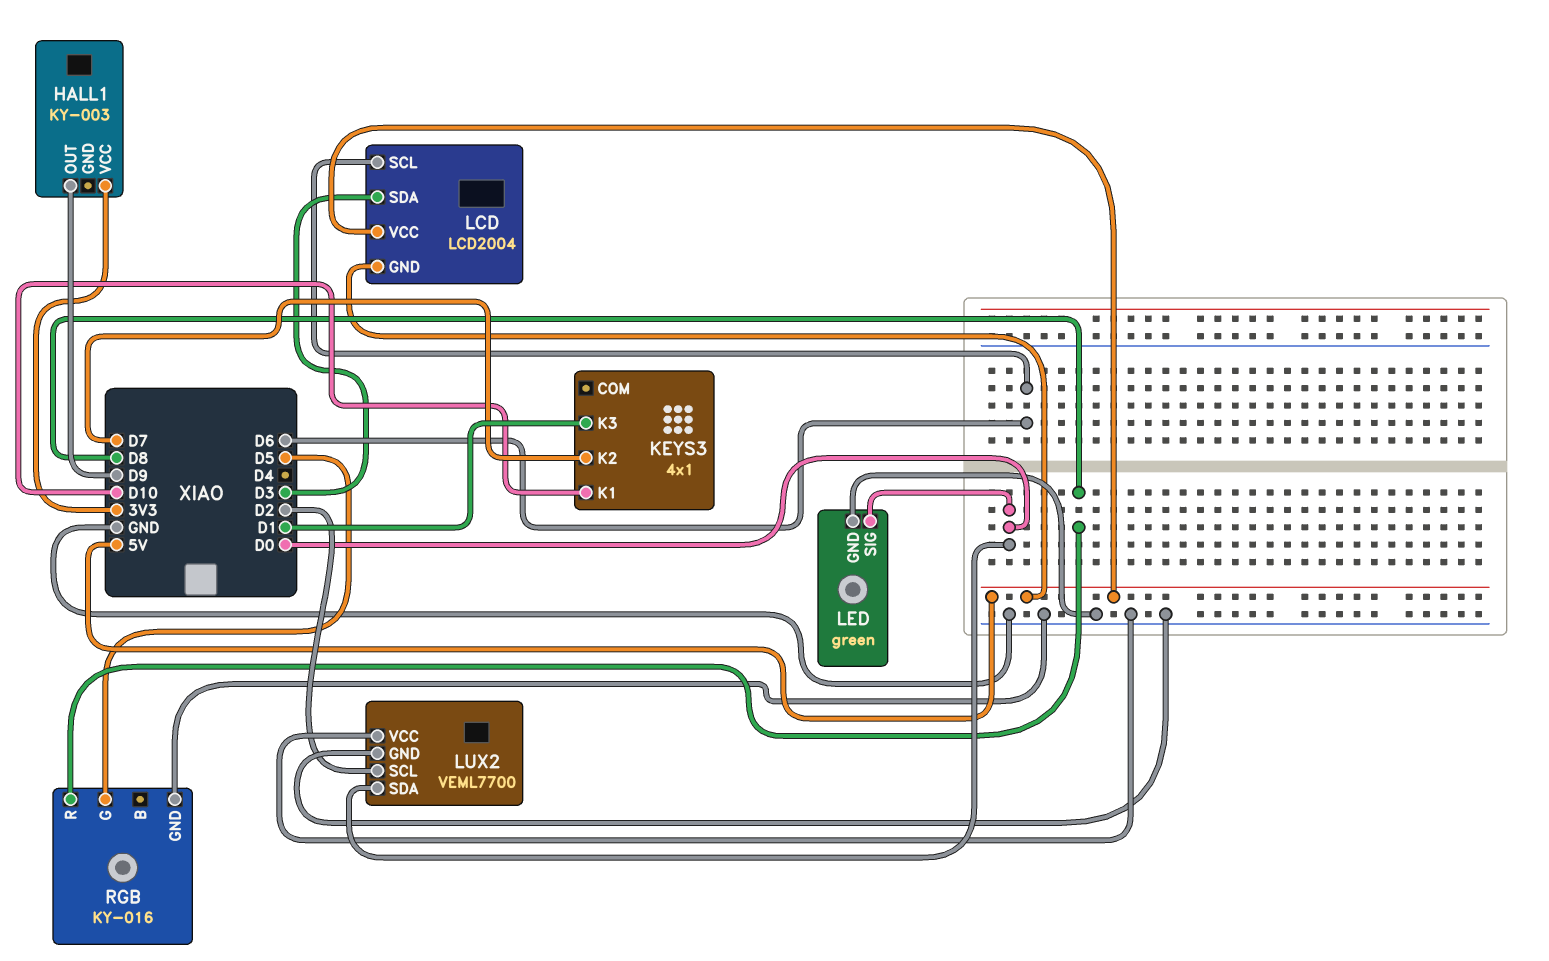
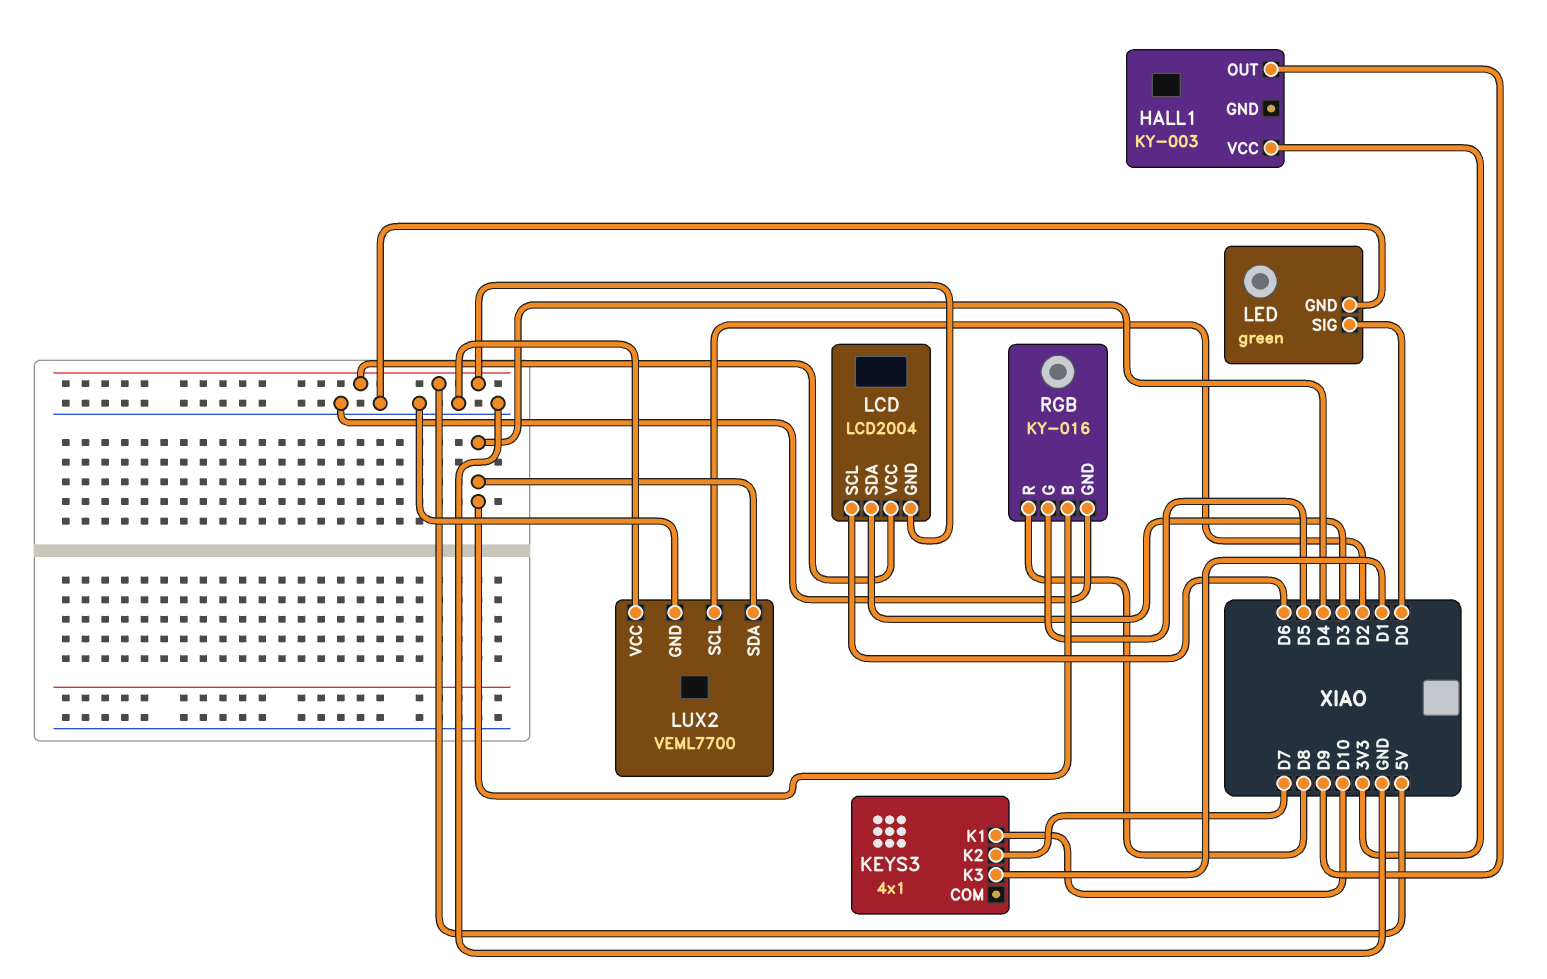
LUX2 pin SDA: D0 -> D4
RGB pin B: none -> D4

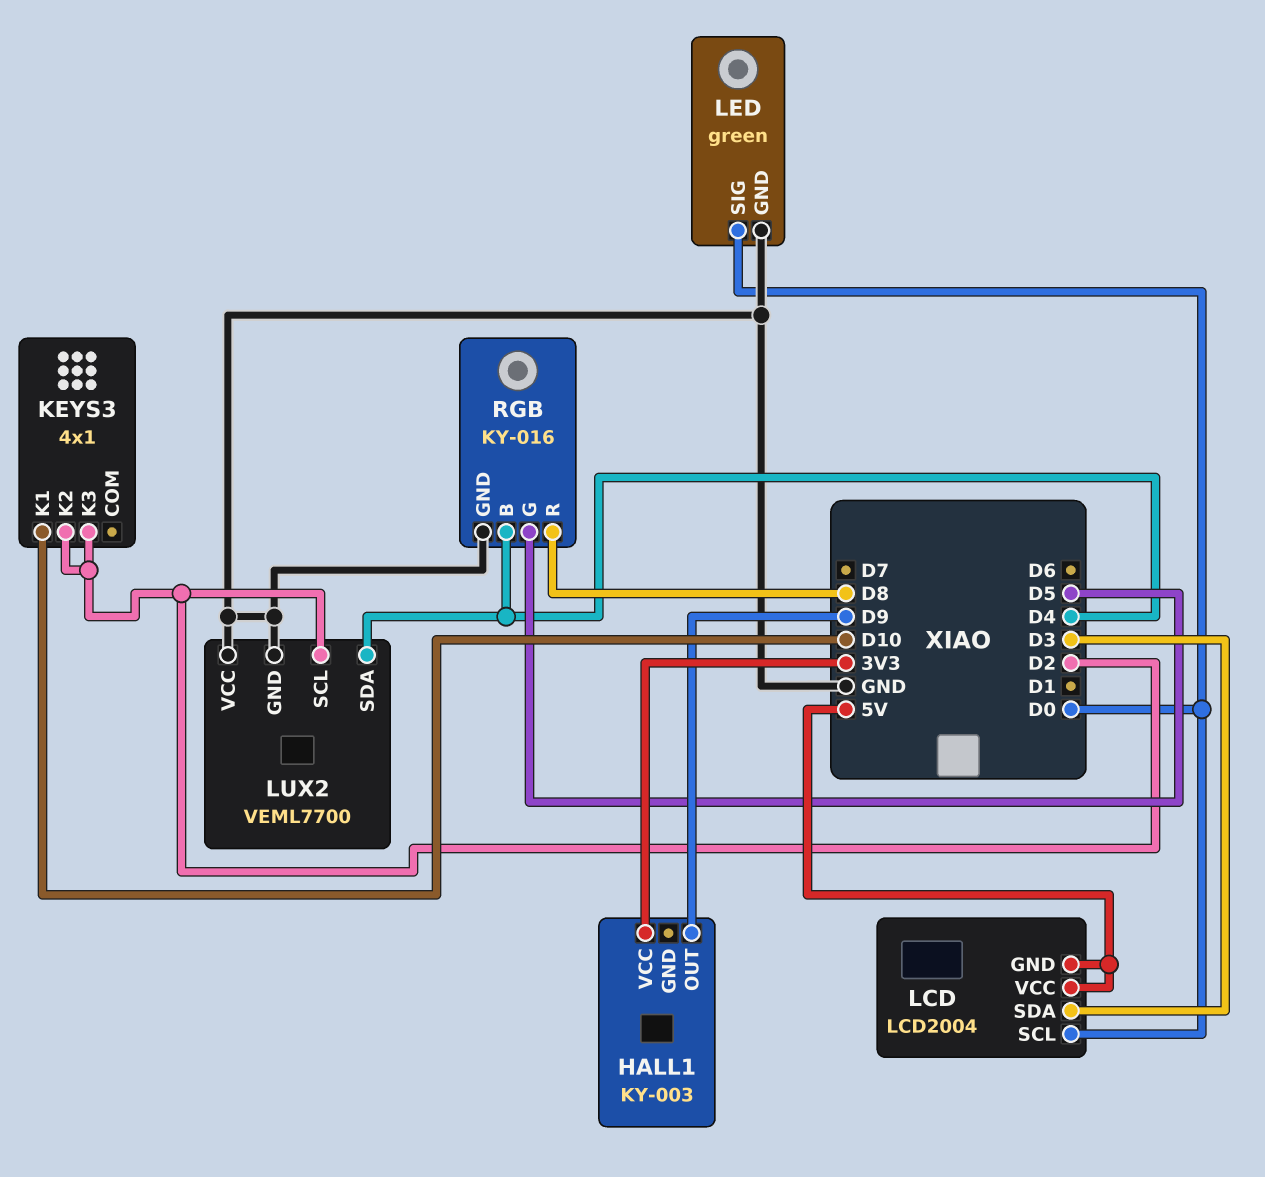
KEYS3 pin K2: D7 -> D2
KEYS3 pin K3: D1 -> D2
LCD pin SCL: D6 -> D0

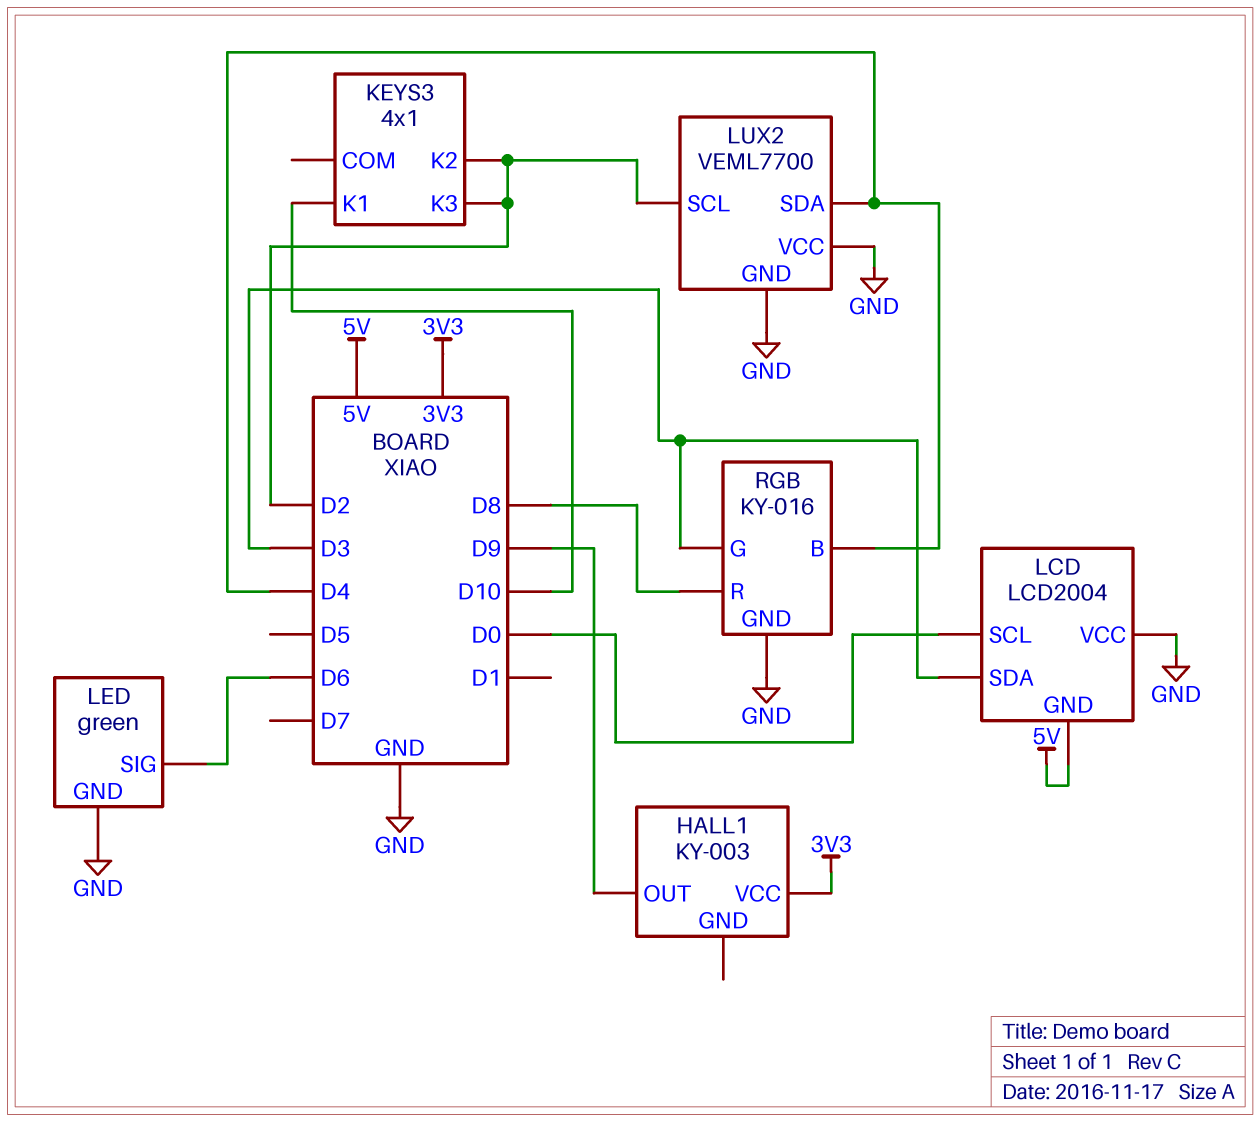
LCD pin VCC: 5V -> GND
LED pin SIG: D0 -> D6
RGB pin G: D5 -> D3

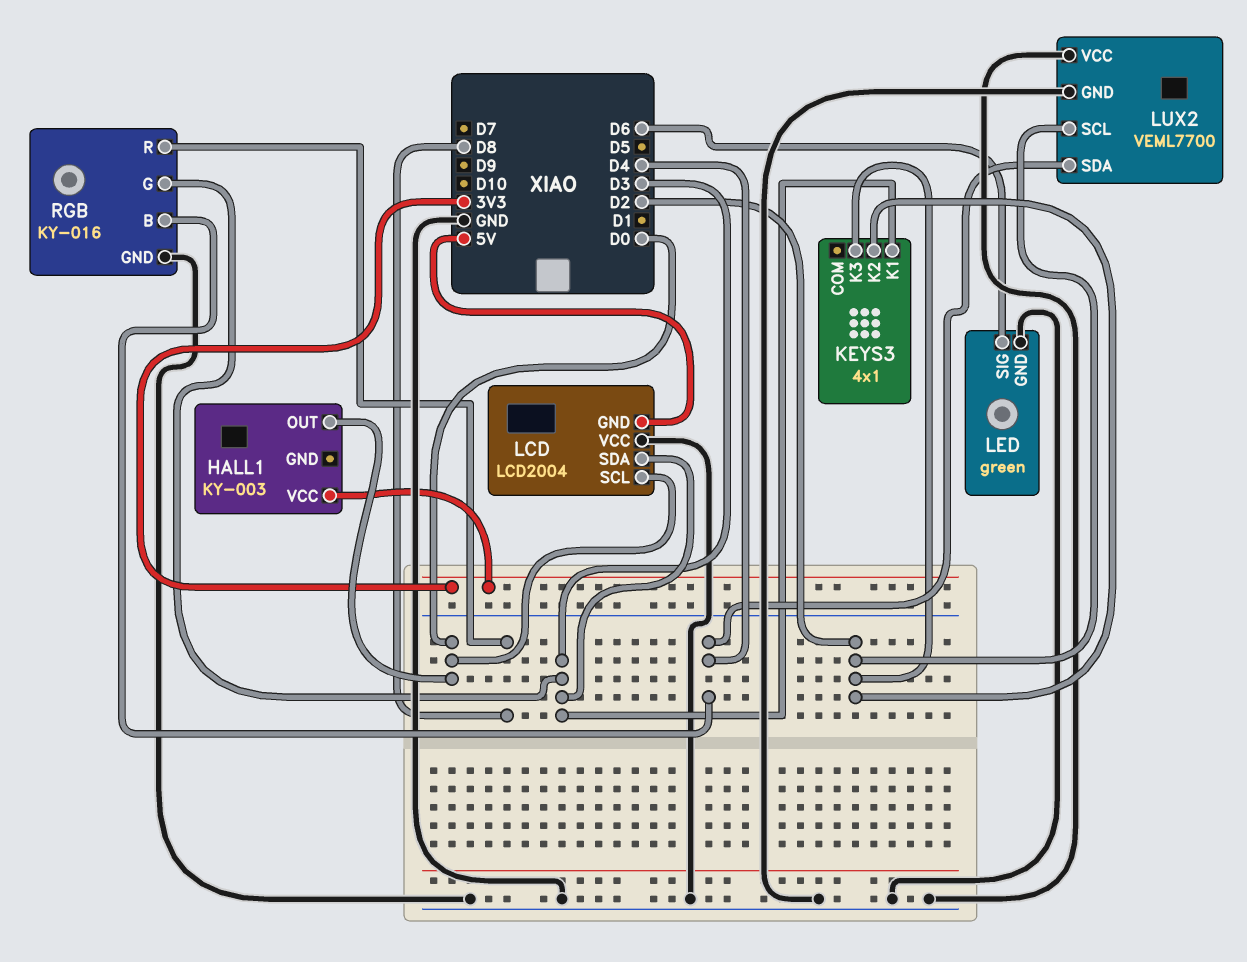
HALL1 pin OUT: D9 -> D0
KEYS3 pin K1: D10 -> D3

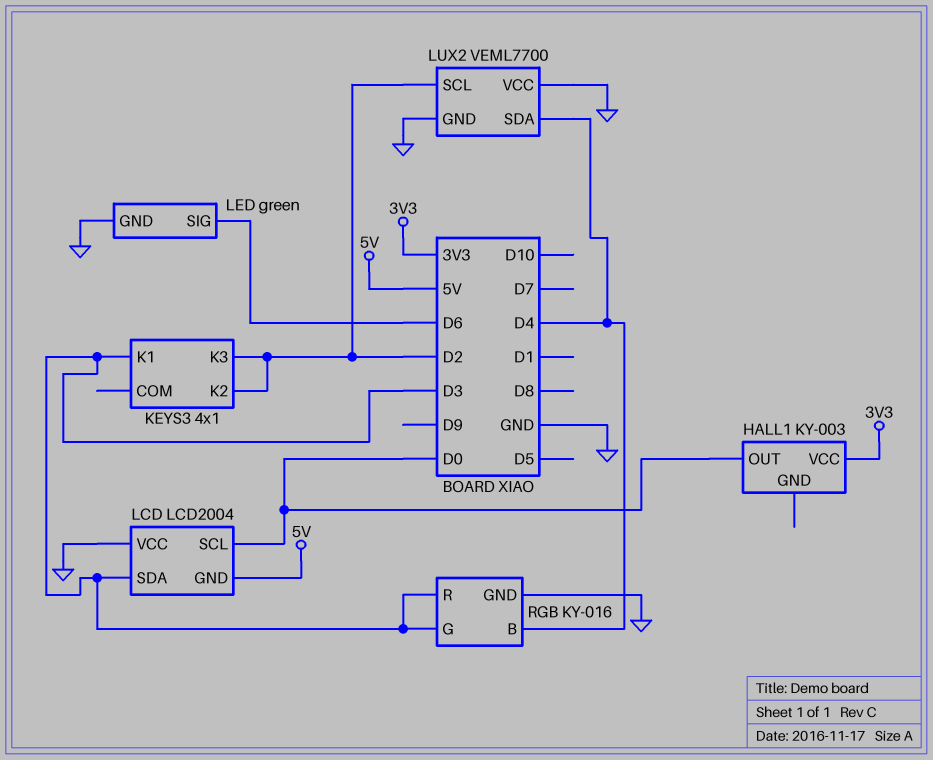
RGB pin R: D8 -> D3

